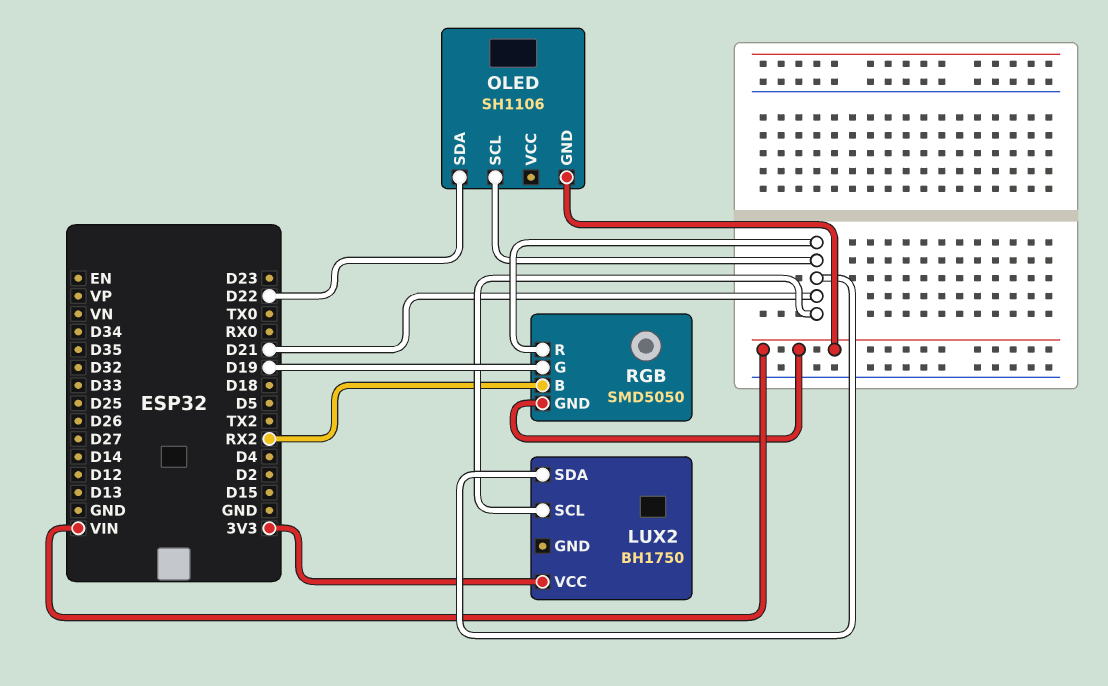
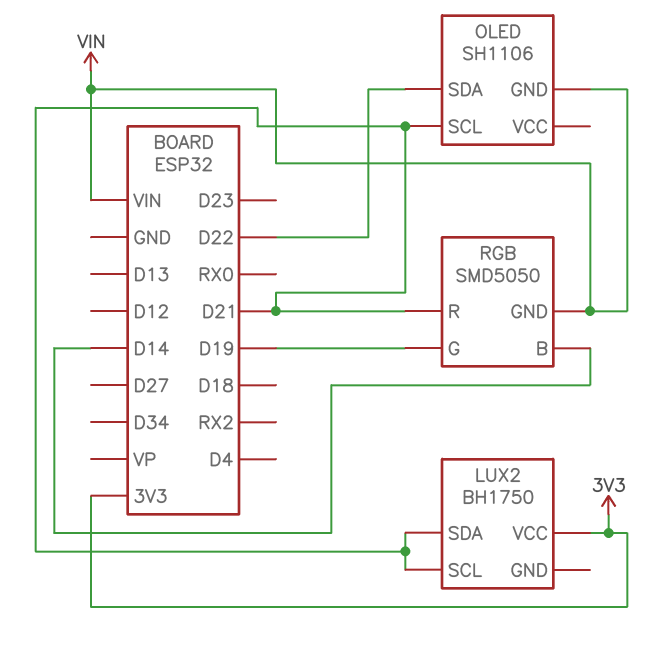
RGB pin B: RX2 -> D14

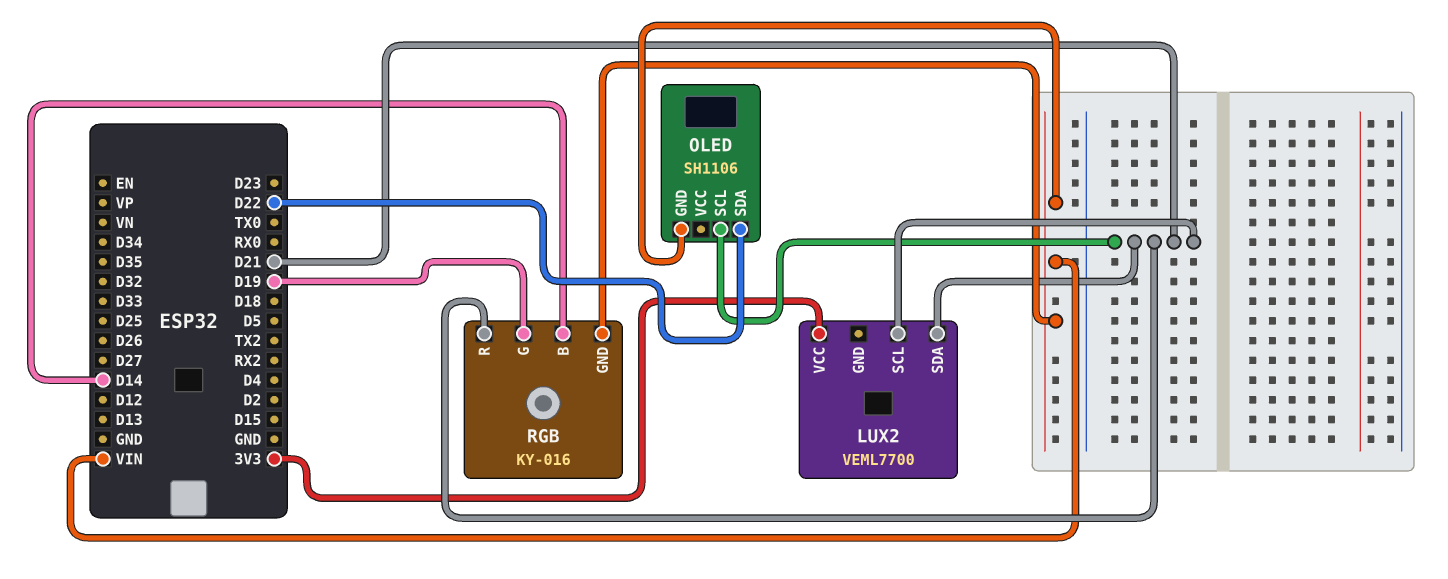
LUX2: BH1750 -> VEML7700
RGB: SMD5050 -> KY-016

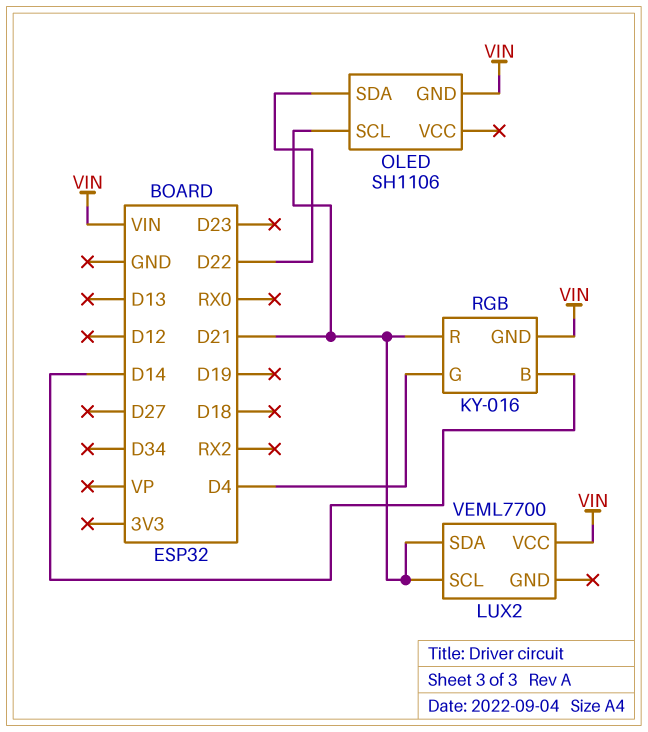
LUX2 pin VCC: 3V3 -> VIN
RGB pin G: D19 -> D4

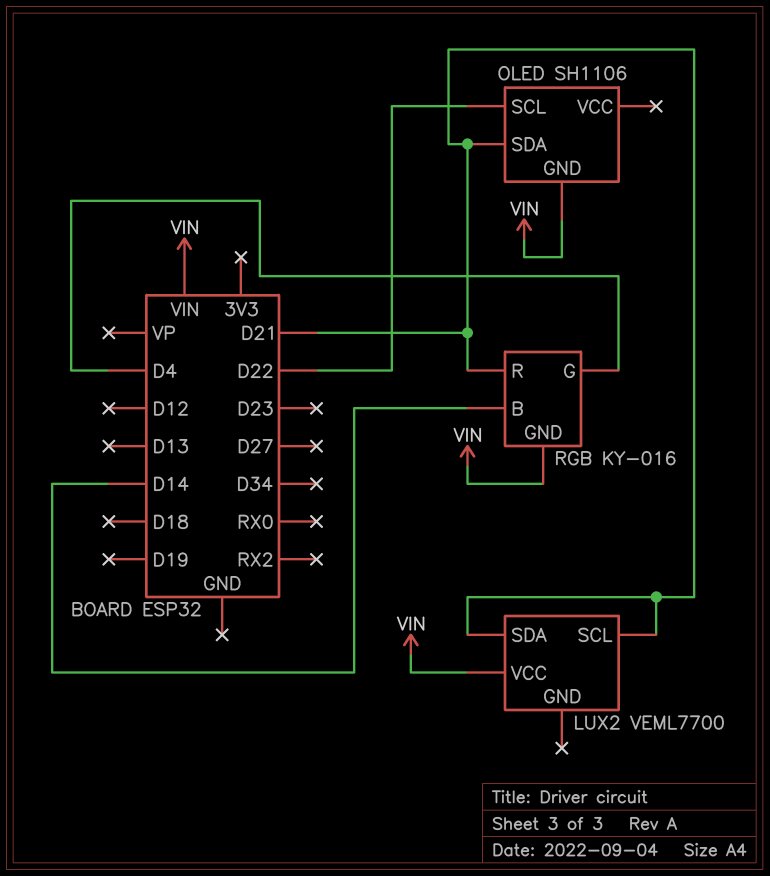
OLED pin SCL: D21 -> D22
OLED pin SDA: D22 -> D21

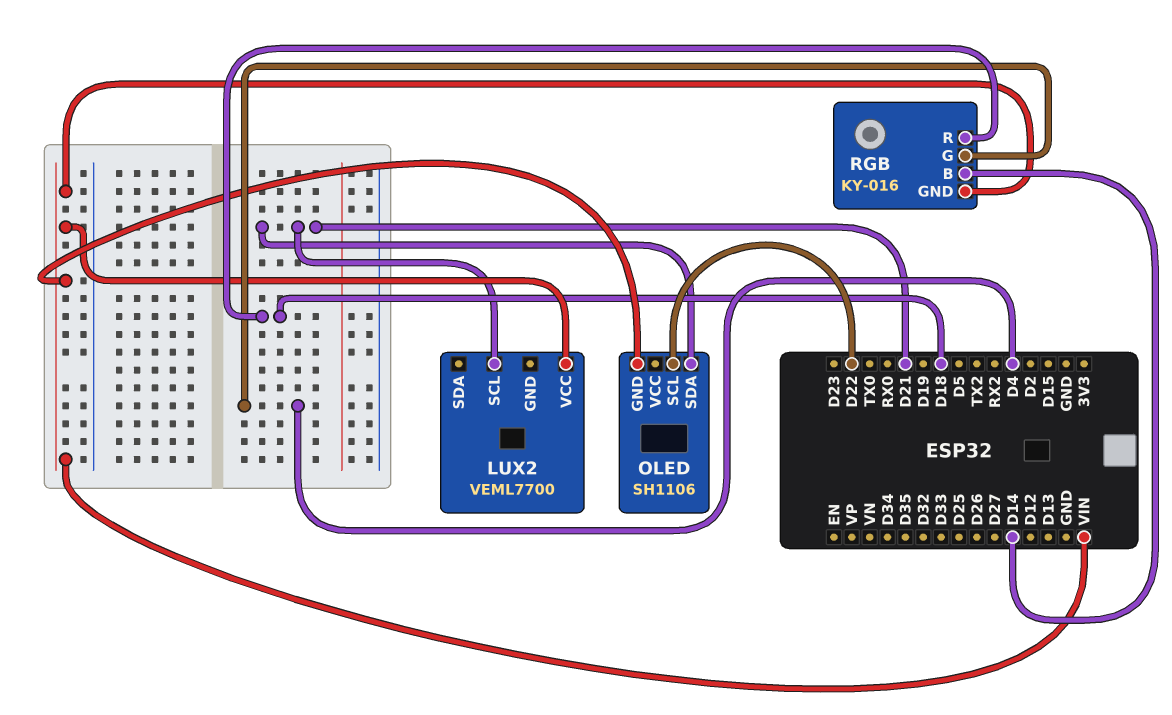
LUX2 pin SDA: D21 -> none
RGB pin R: D21 -> D18

